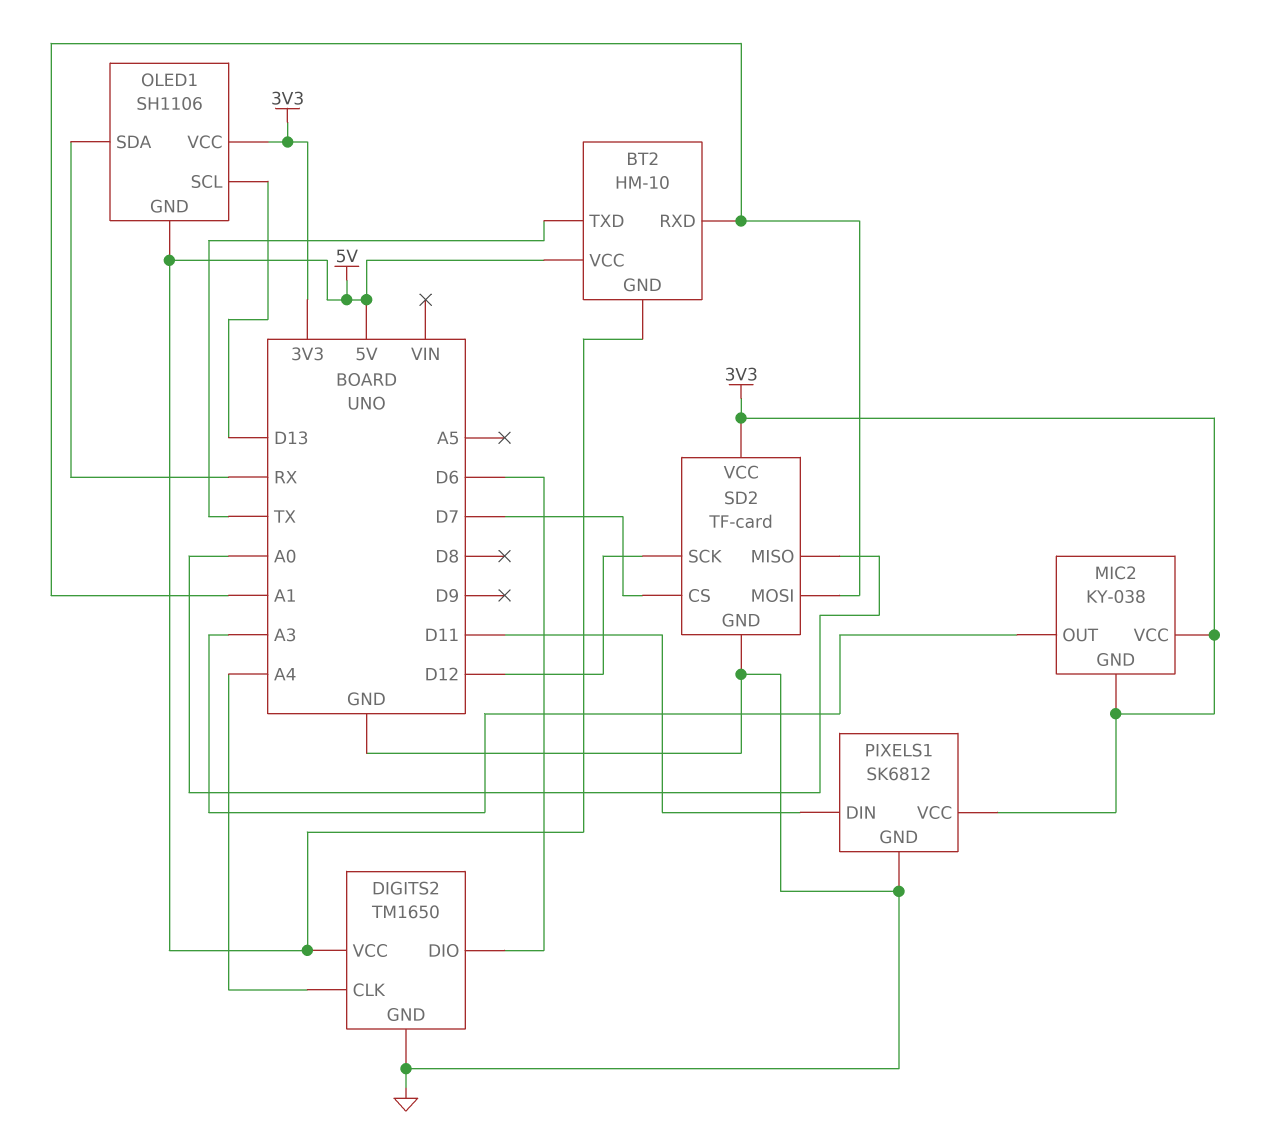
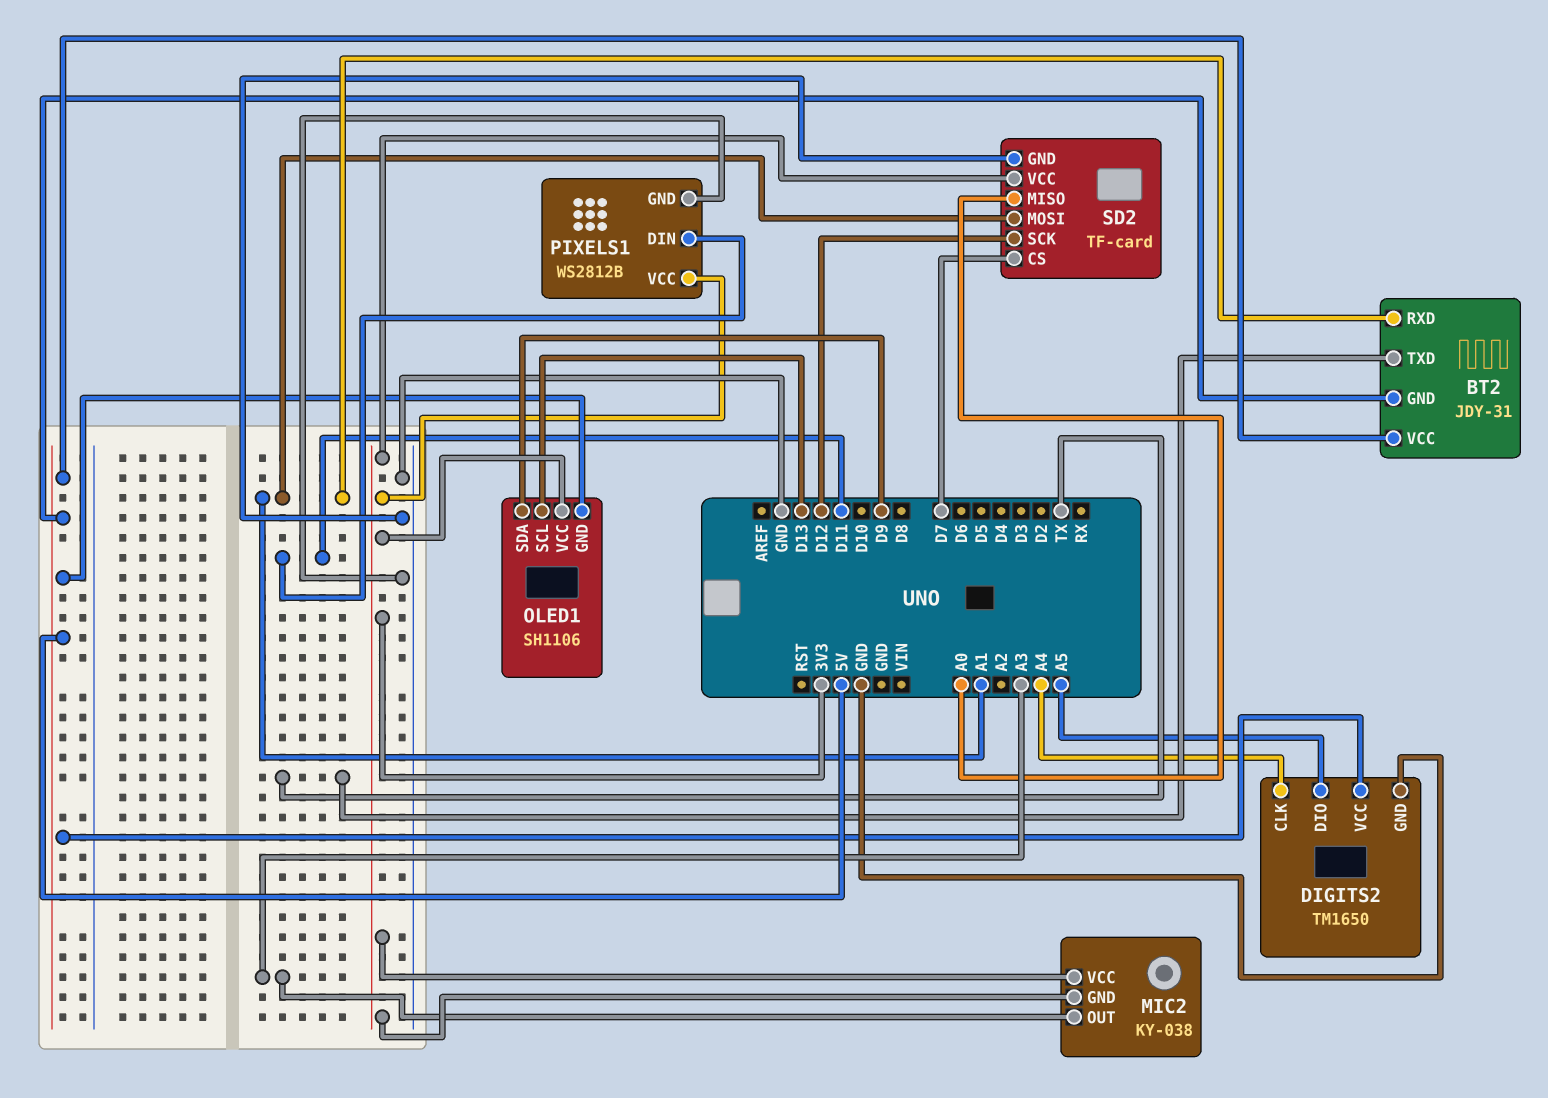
BT2: HM-10 -> JDY-31
DIGITS2 pin DIO: D6 -> A5
OLED1 pin SDA: RX -> D9
PIXELS1: SK6812 -> WS2812B

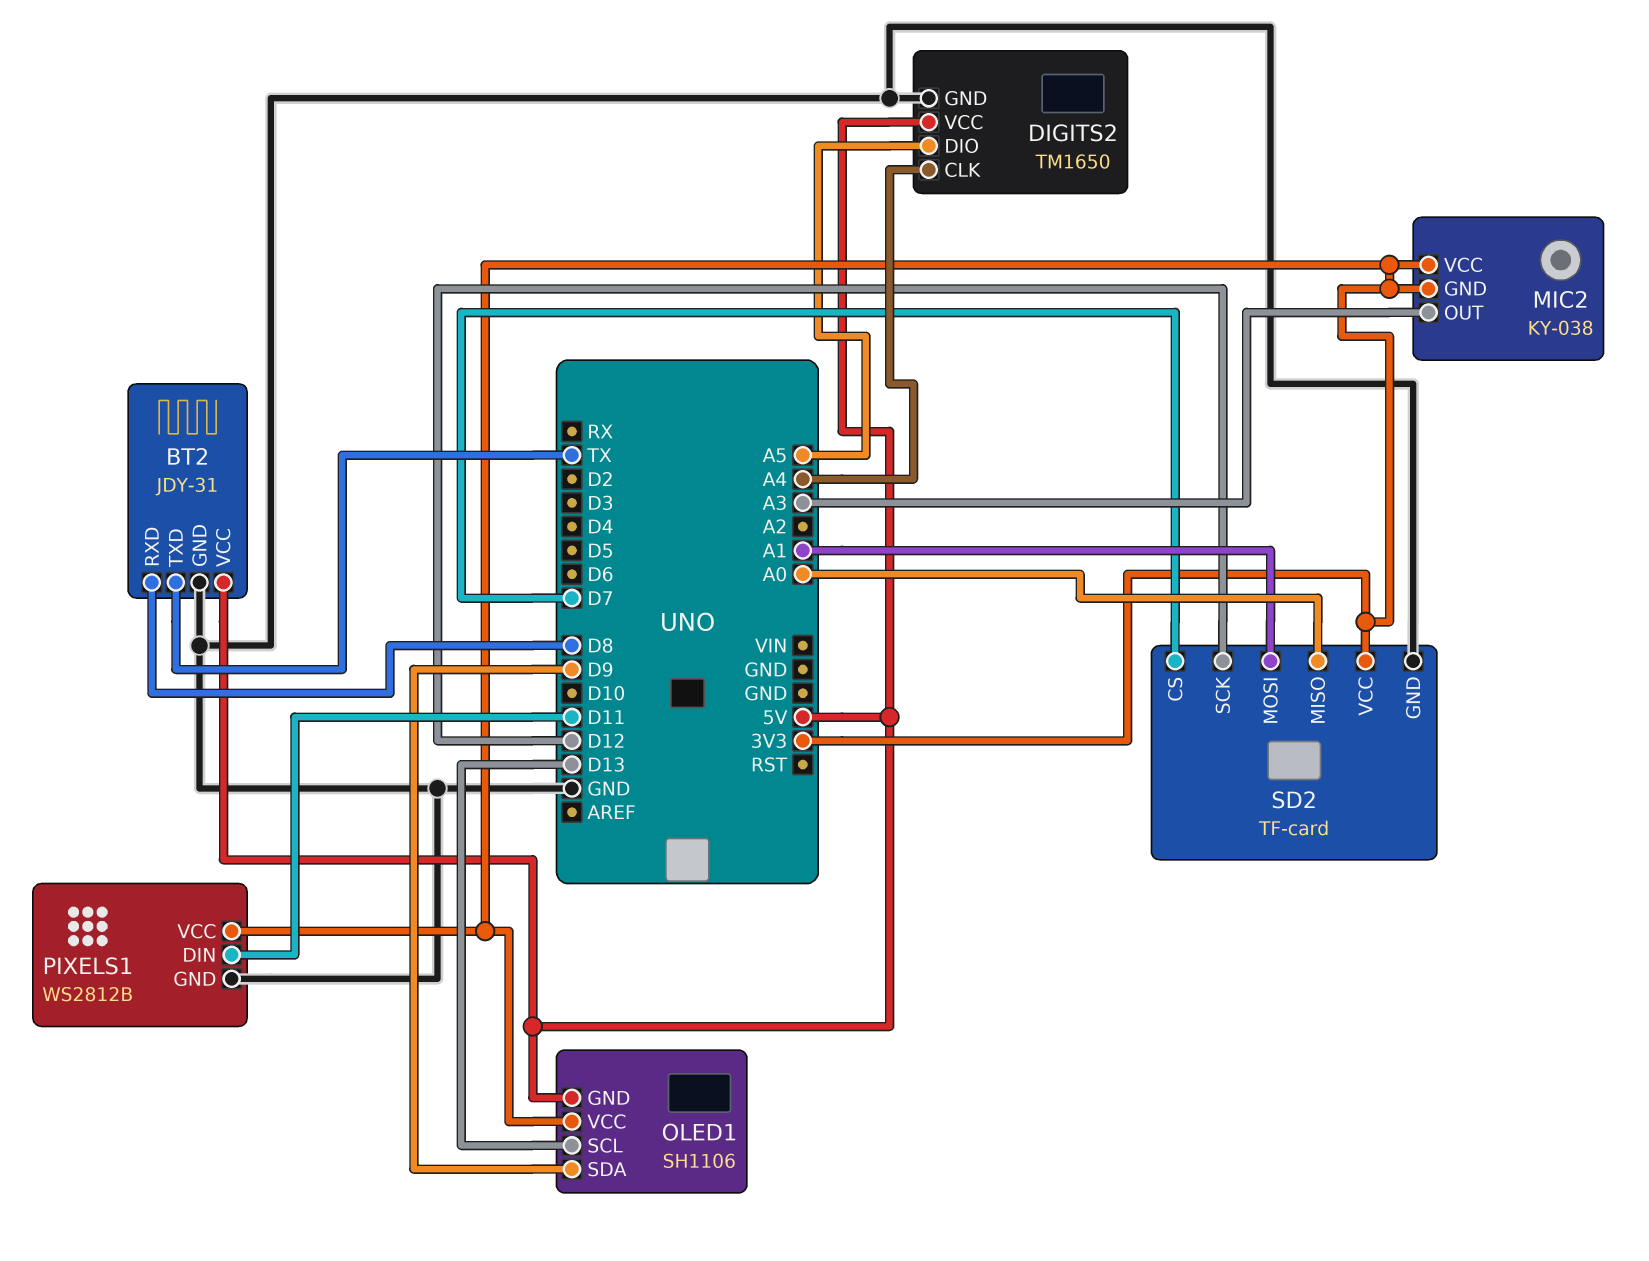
BT2 pin GND: 5V -> GND
BT2 pin RXD: A1 -> D8

